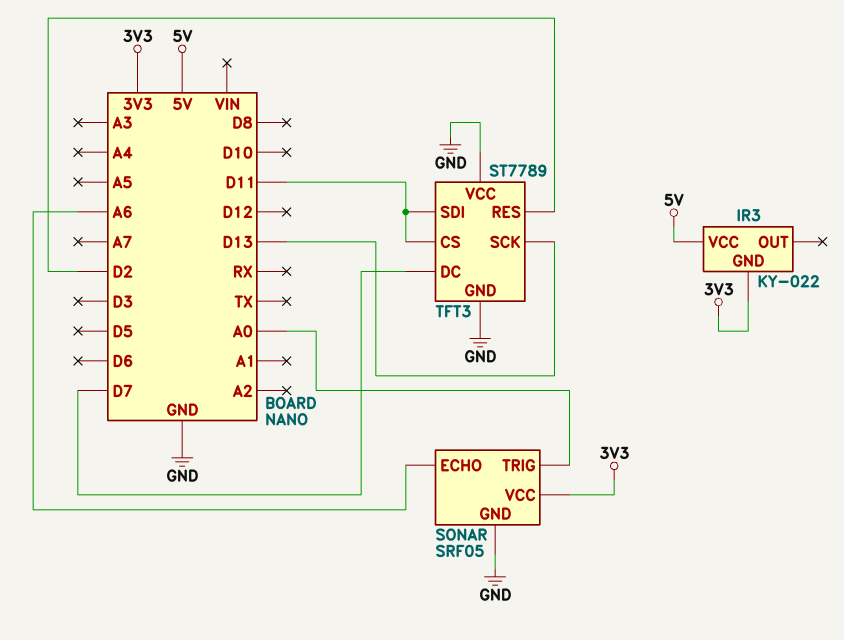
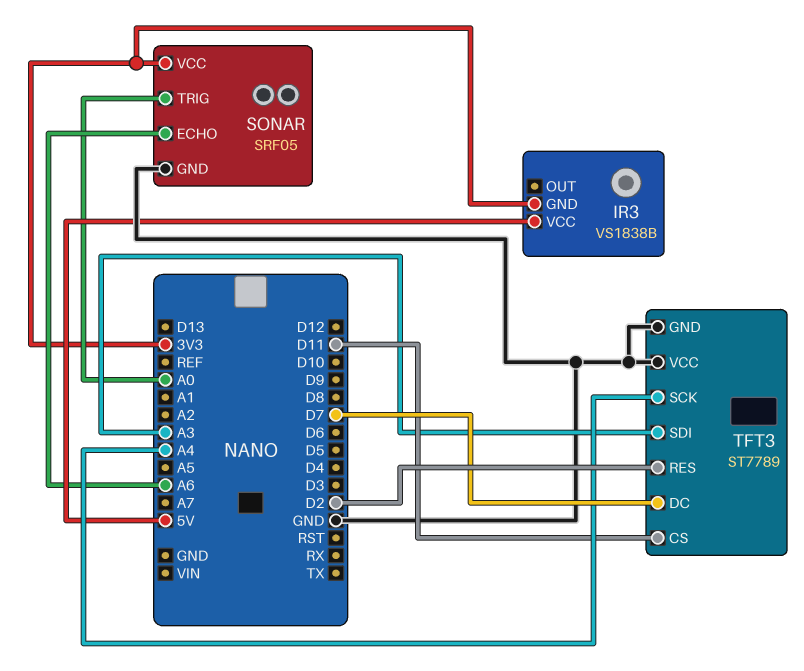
IR3: KY-022 -> VS1838B
TFT3 pin SCK: D13 -> A4
TFT3 pin SDI: D11 -> A3

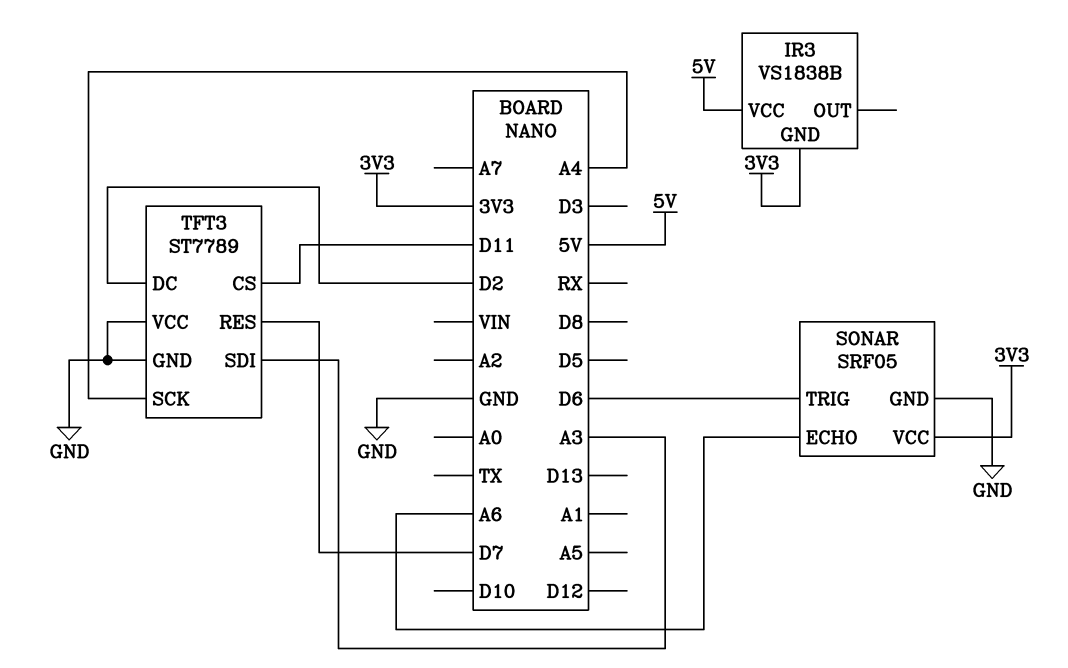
SONAR pin TRIG: A0 -> D6
TFT3 pin DC: D7 -> D2
TFT3 pin RES: D2 -> D7

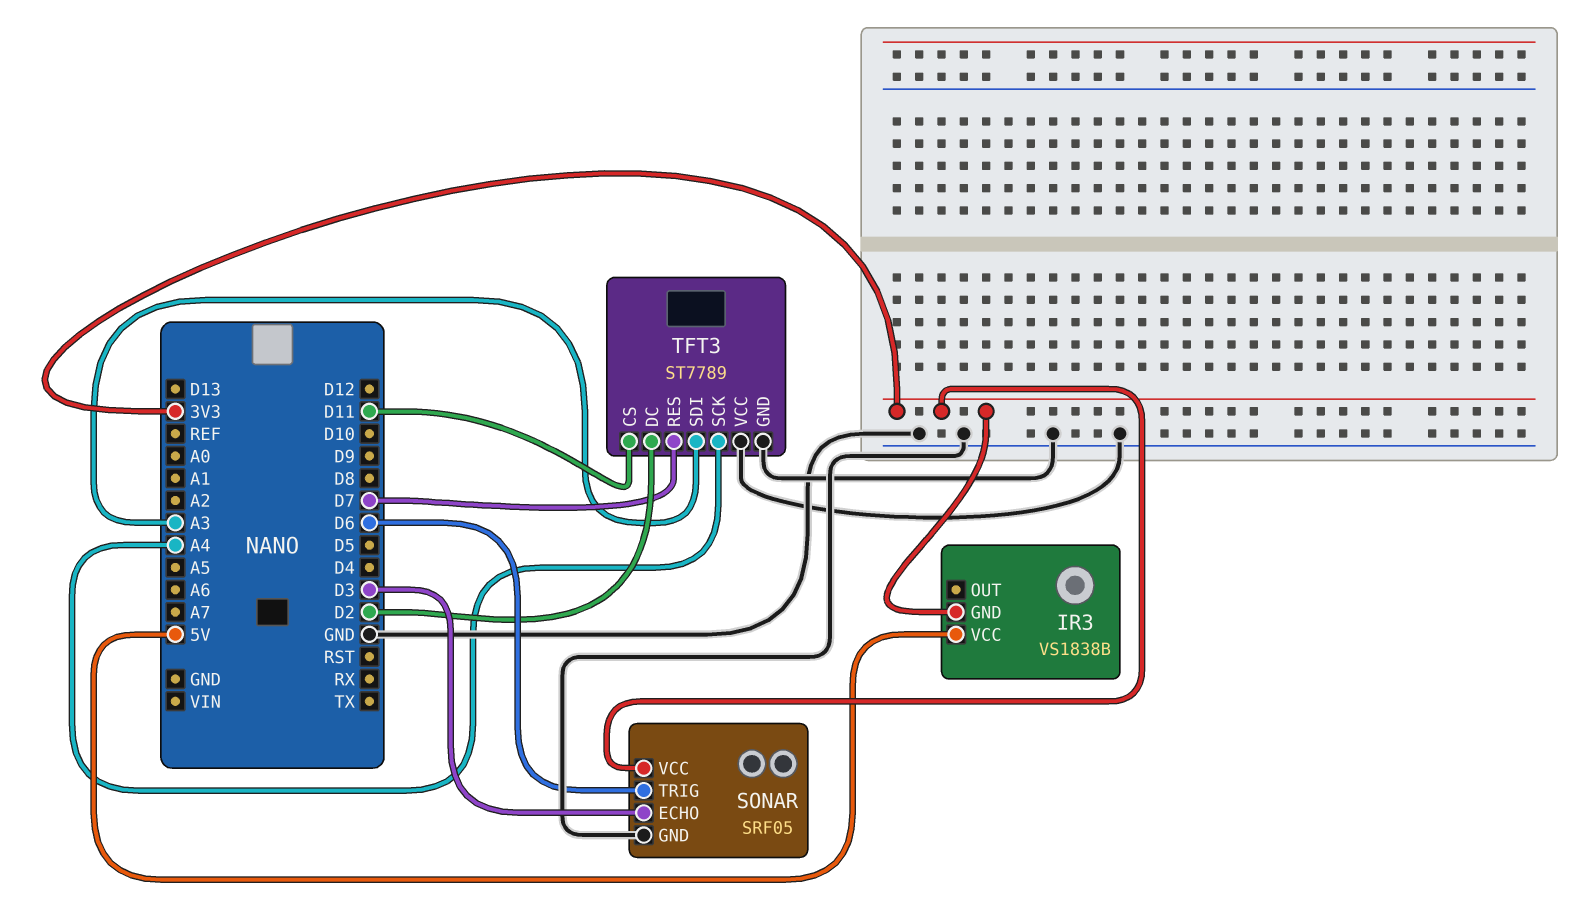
SONAR pin ECHO: A6 -> D3

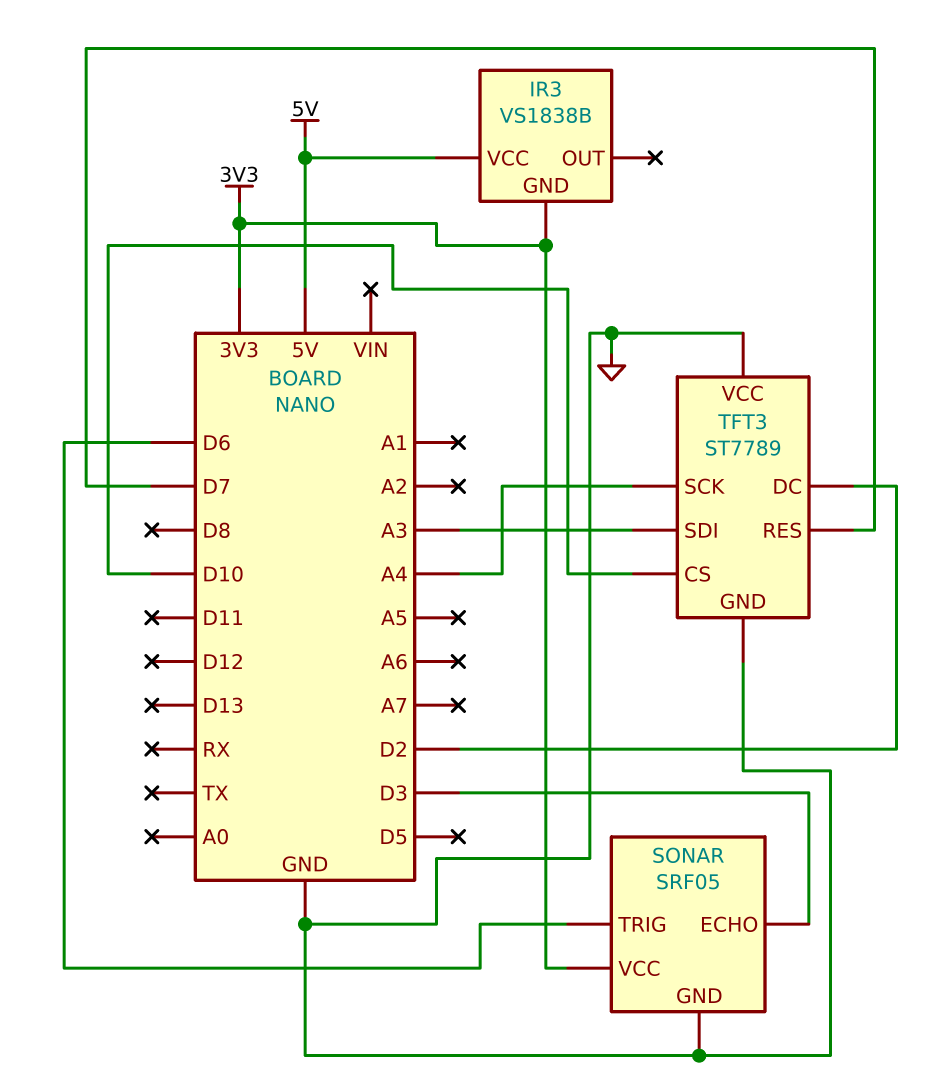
TFT3 pin CS: D11 -> D10

